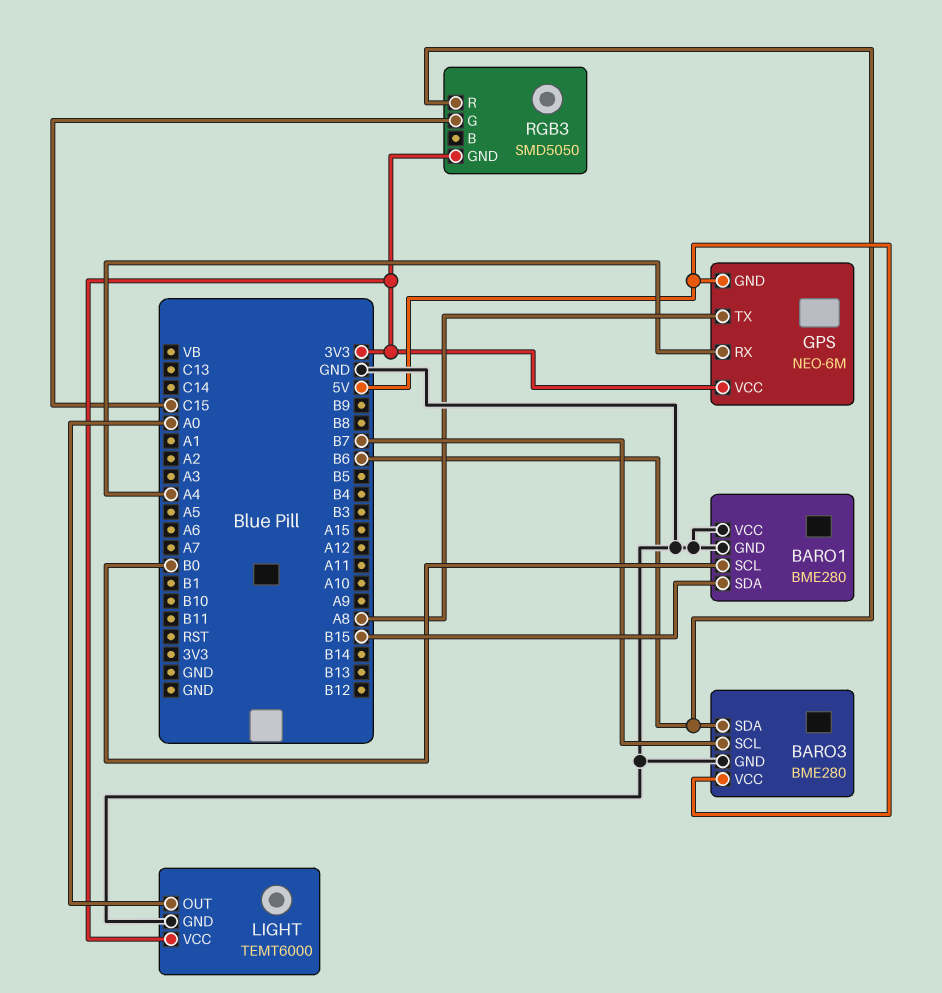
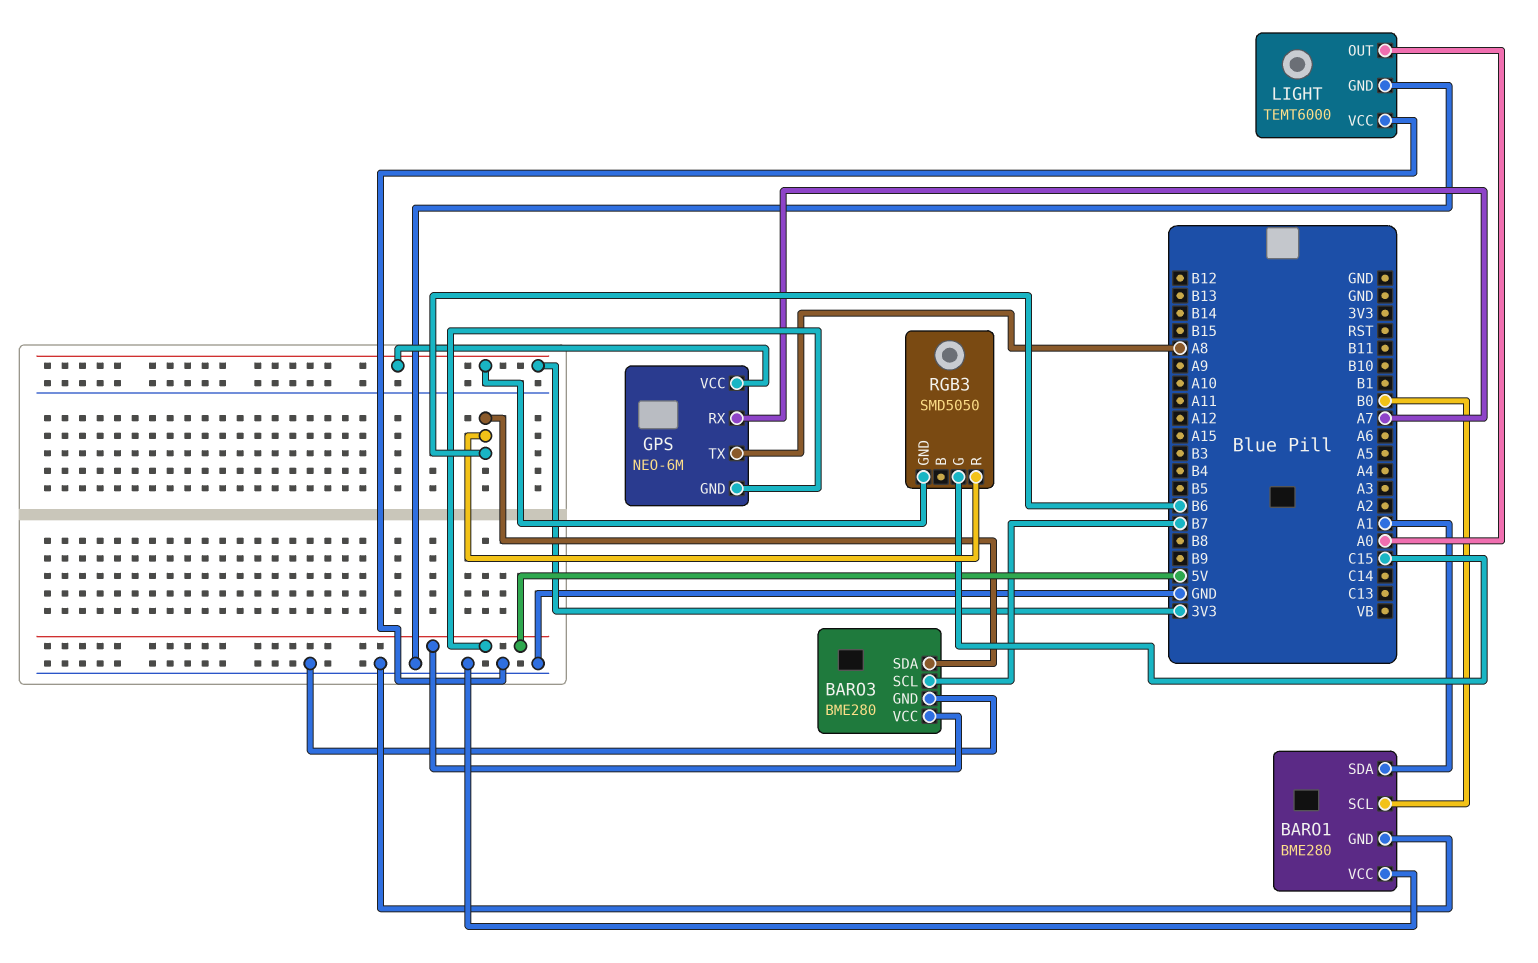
BARO1 pin SDA: B15 -> A1
GPS pin RX: A4 -> A7
LIGHT pin VCC: 3V3 -> GND

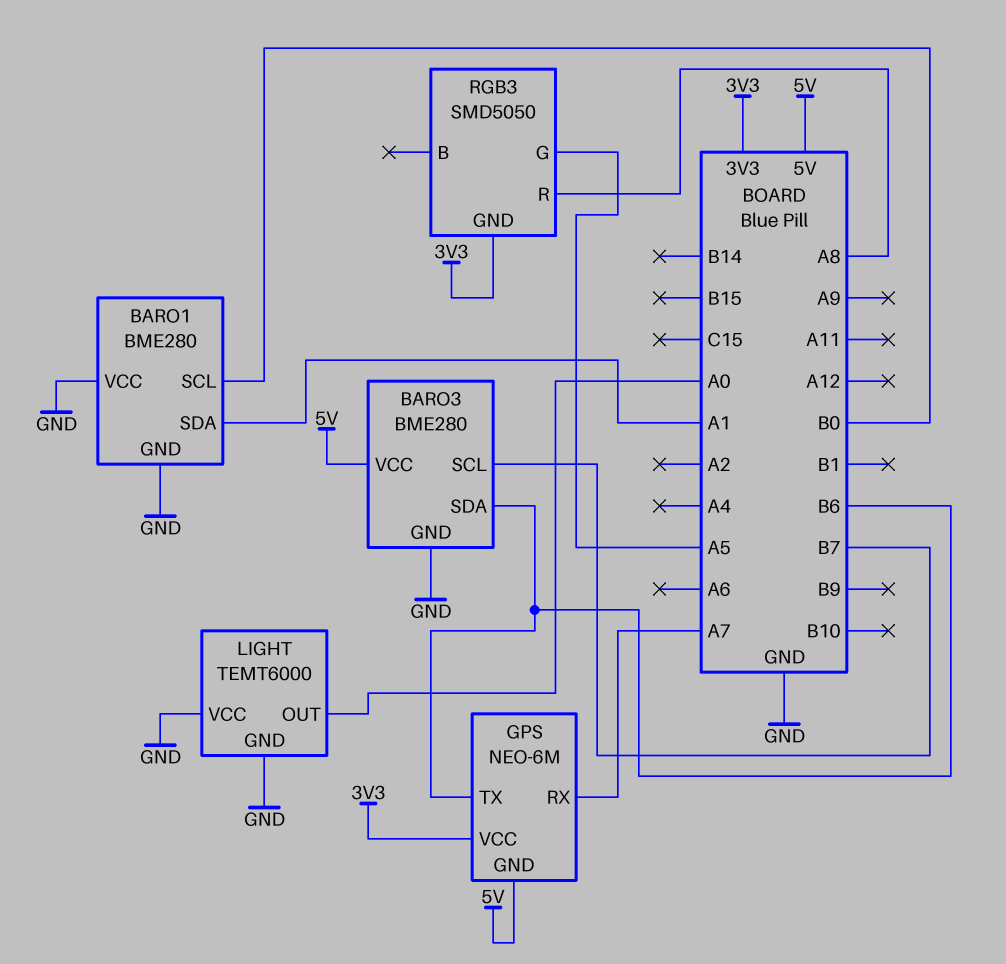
GPS pin TX: A8 -> B6
RGB3 pin G: C15 -> A5
RGB3 pin R: B6 -> A8

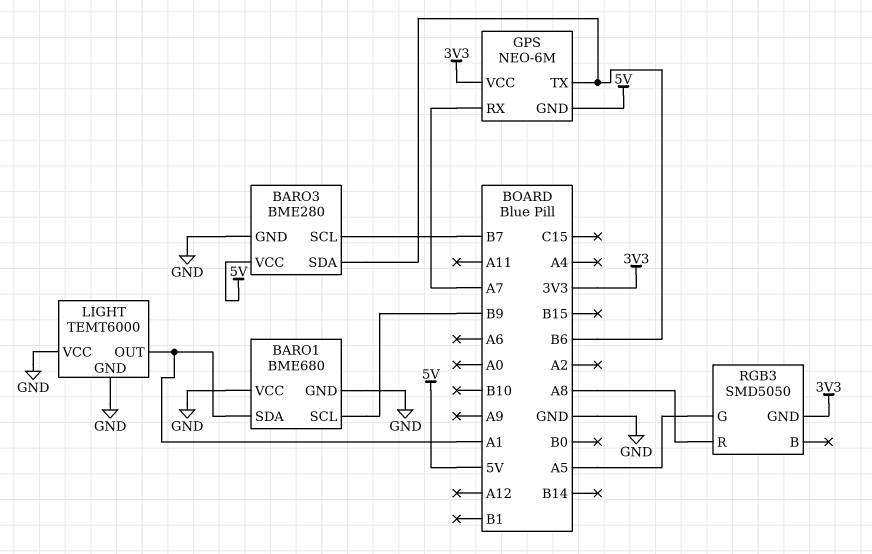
BARO1: BME280 -> BME680
BARO1 pin SCL: B0 -> B9
LIGHT pin OUT: A0 -> A1

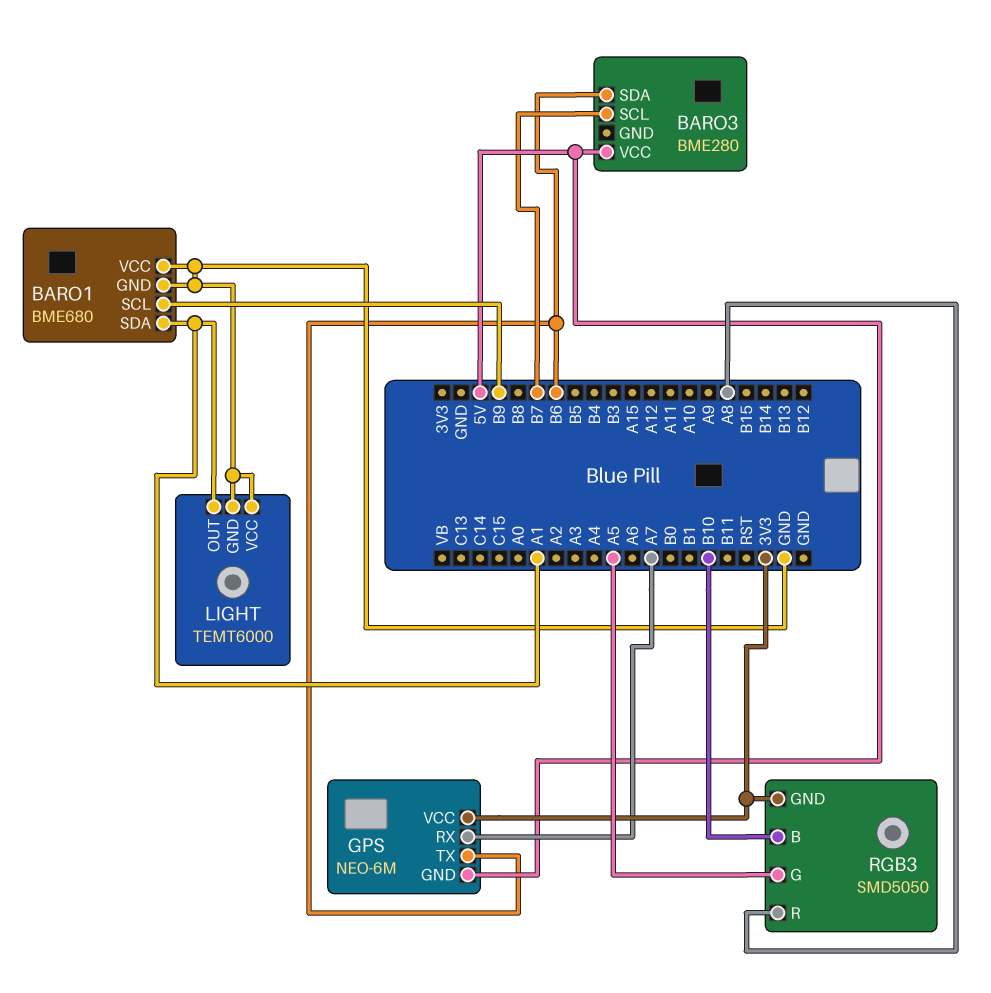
BARO3 pin GND: GND -> none
RGB3 pin B: none -> B10

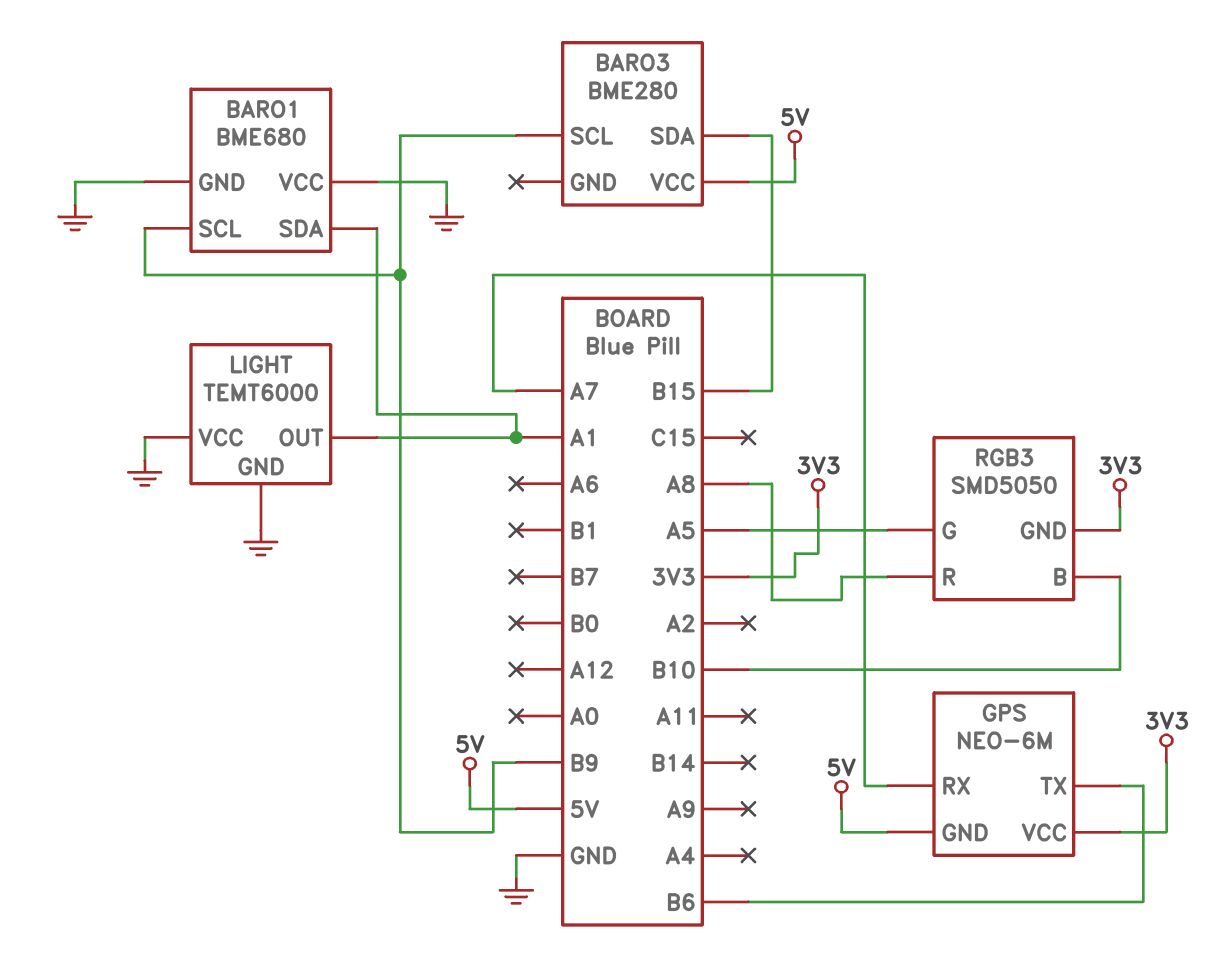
BARO3 pin SCL: B7 -> B9
BARO3 pin SDA: B6 -> B15

